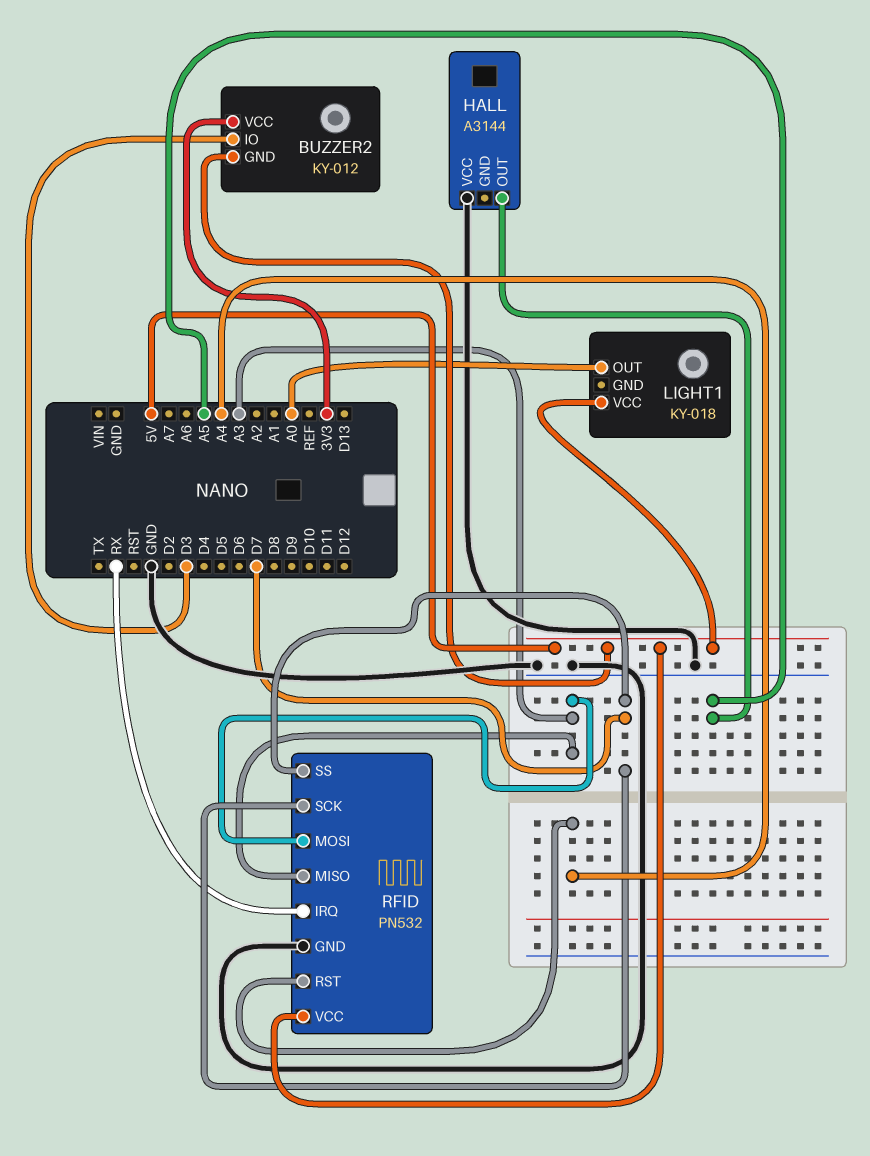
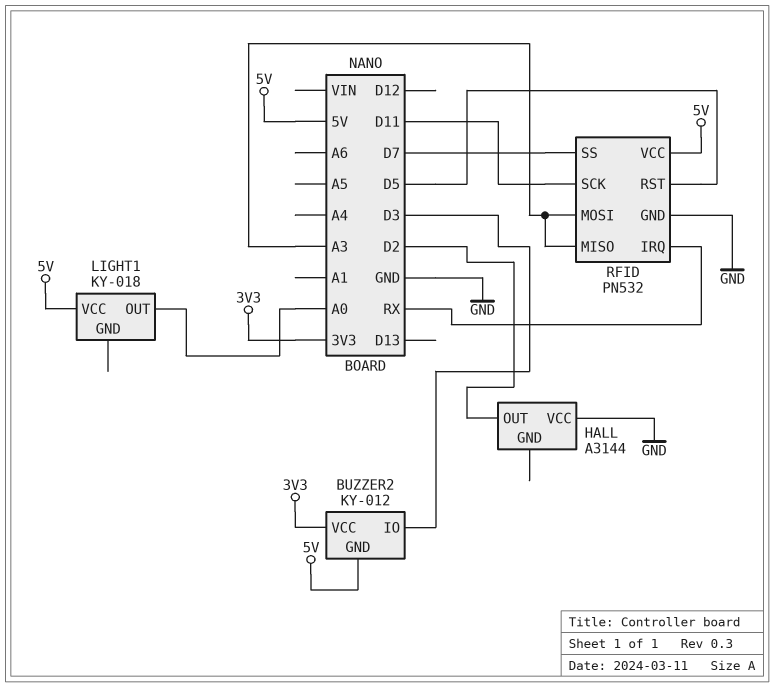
HALL pin OUT: A5 -> D2
RFID pin RST: A4 -> D5
RFID pin SCK: D7 -> D11

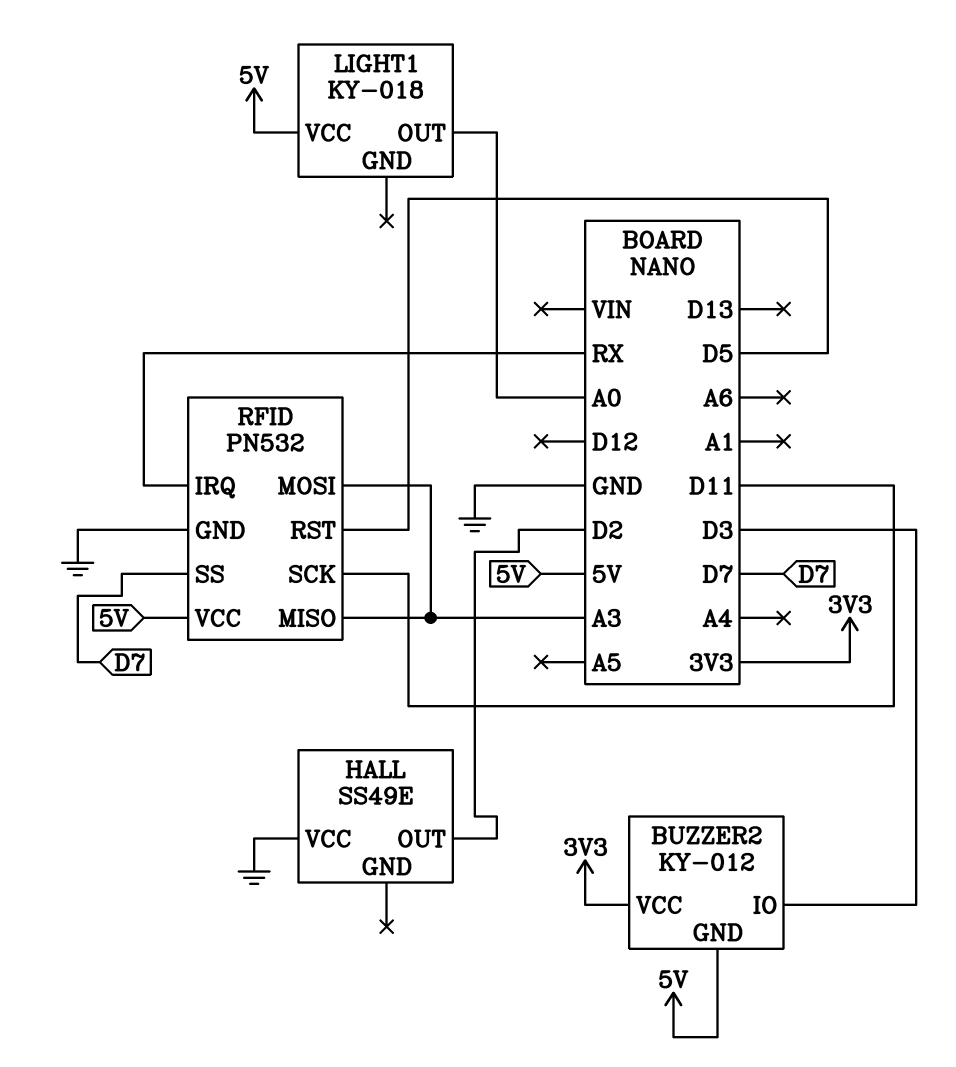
HALL: A3144 -> SS49E

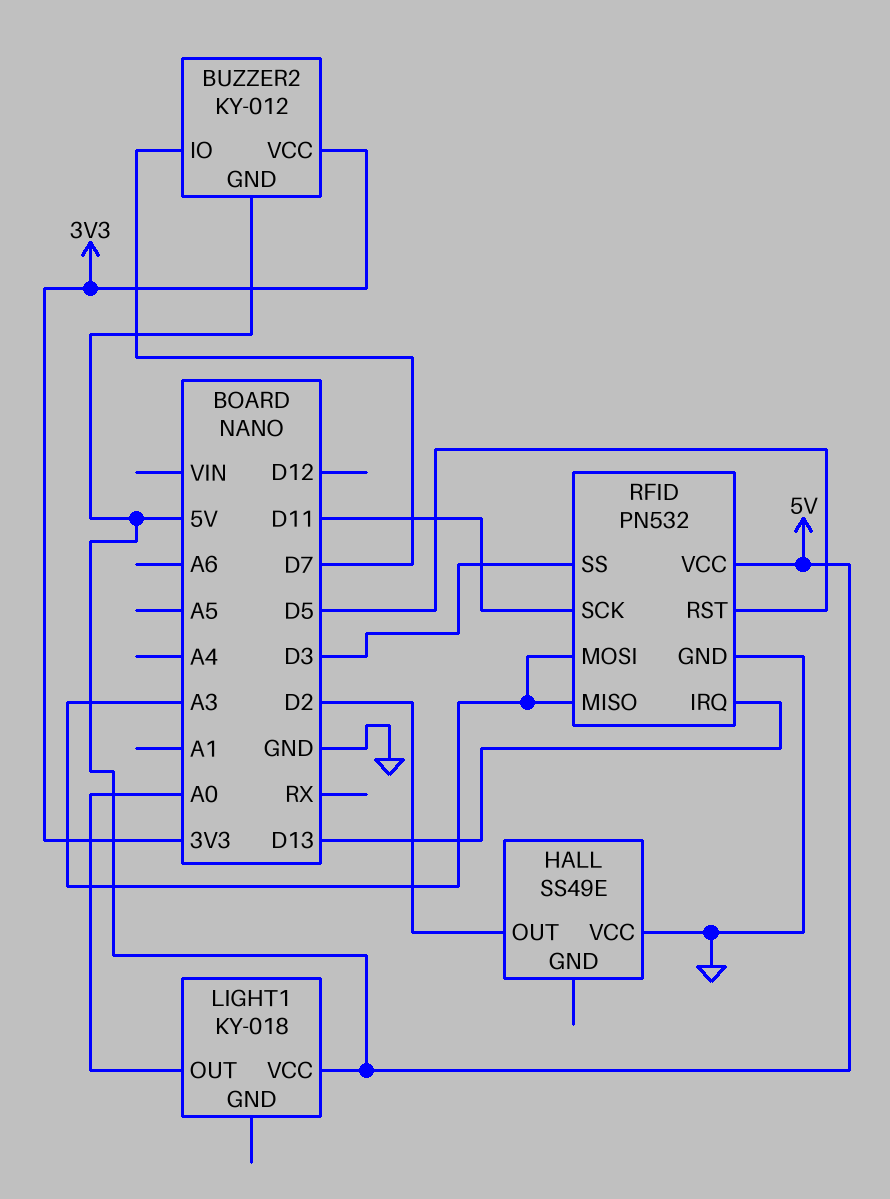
BUZZER2 pin IO: D3 -> D7
RFID pin IRQ: RX -> D13
RFID pin SS: D7 -> D3

